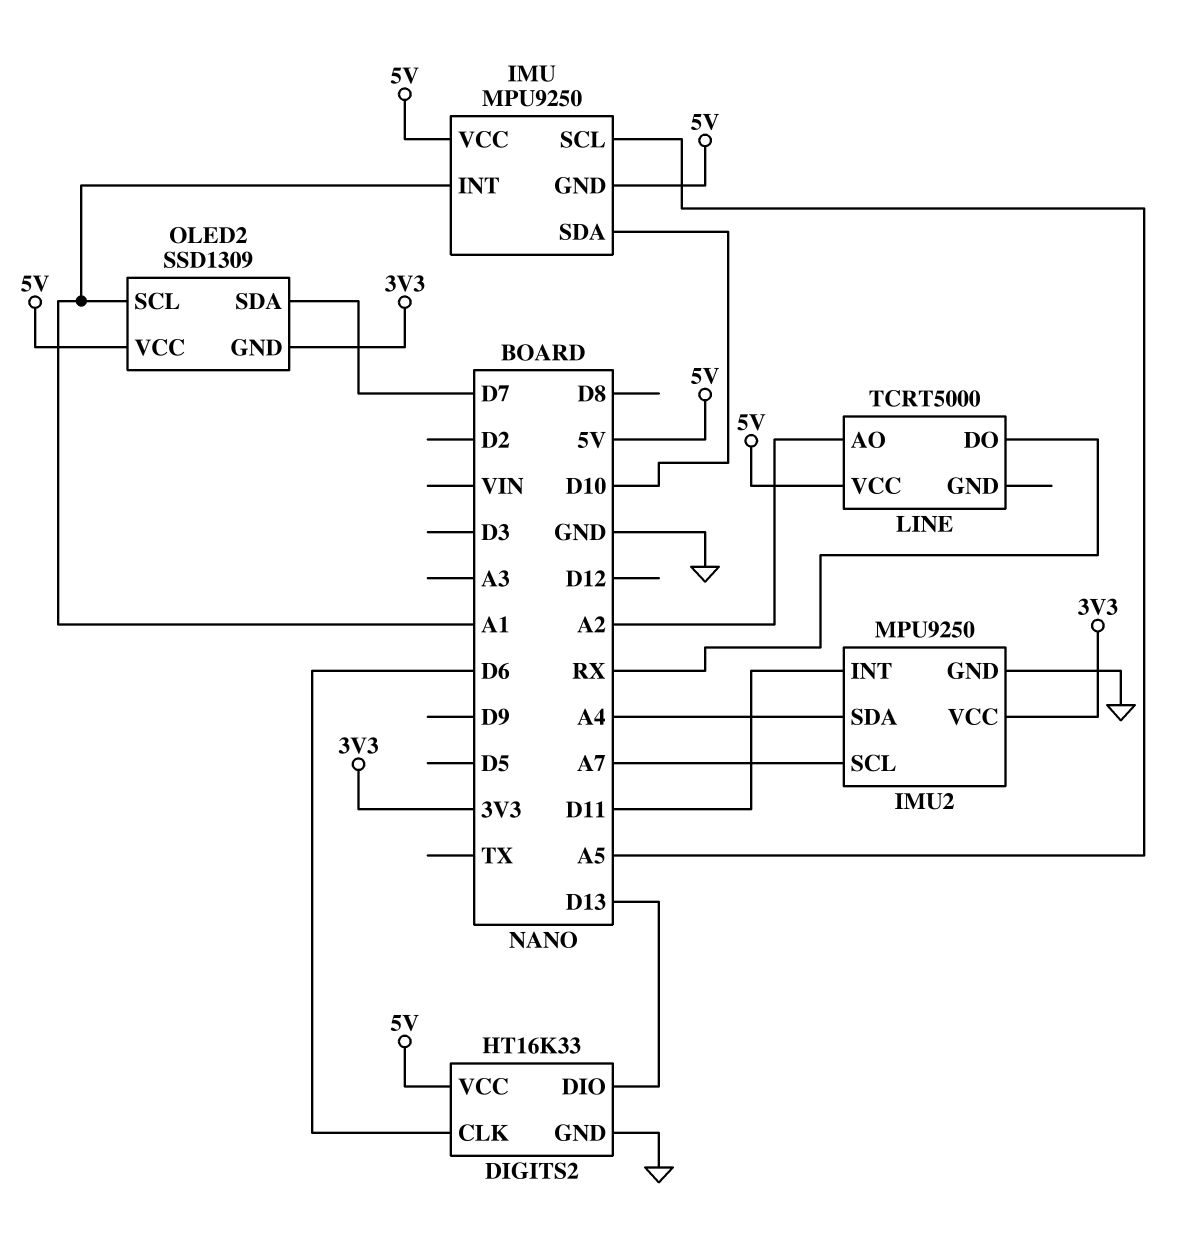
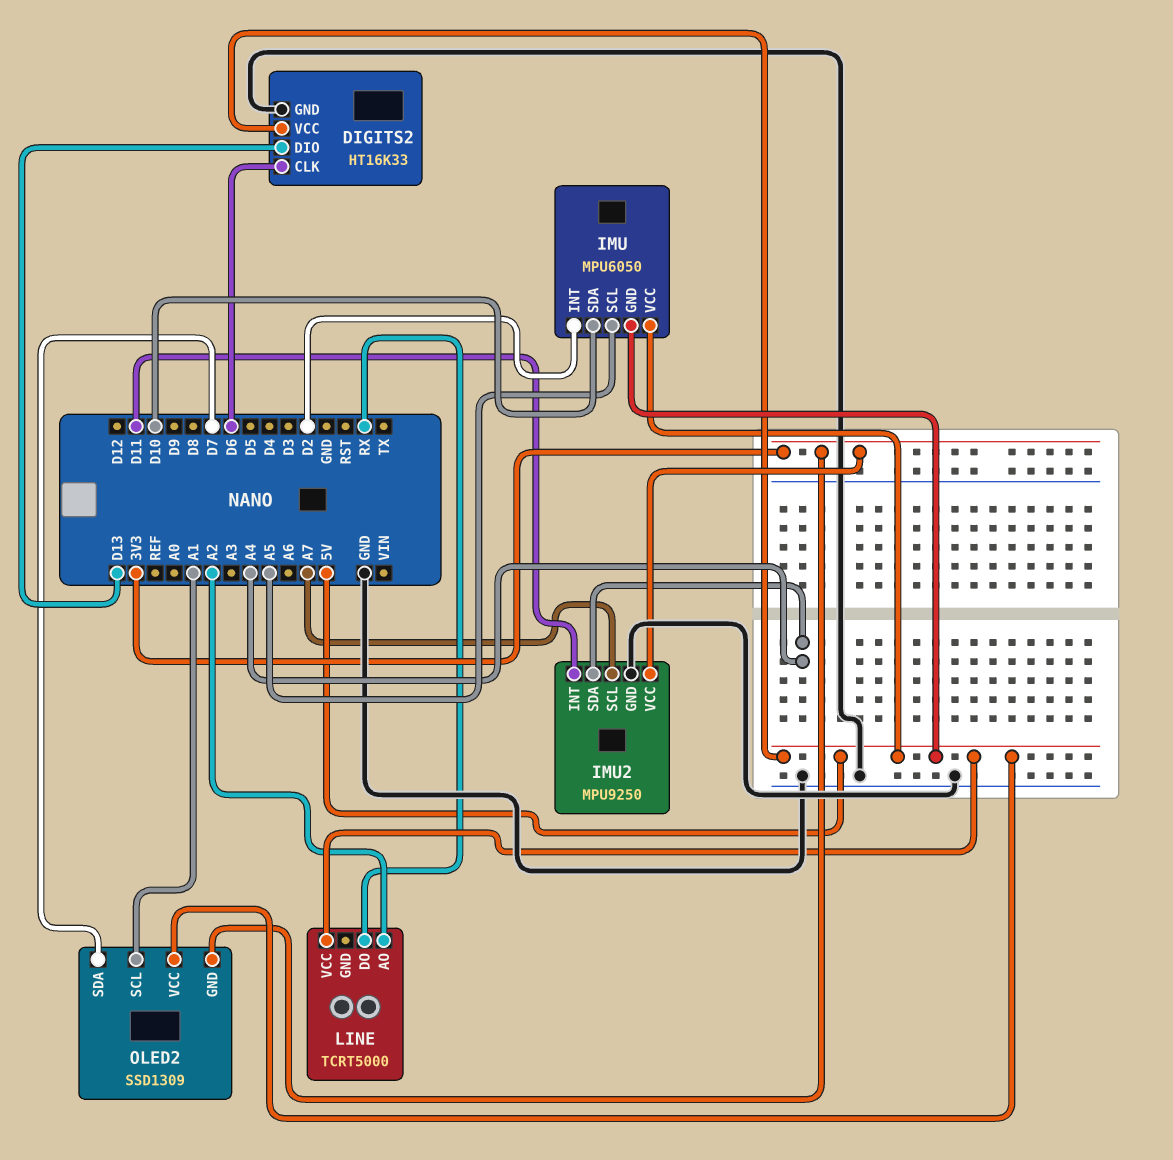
IMU: MPU9250 -> MPU6050
IMU pin INT: A1 -> D2

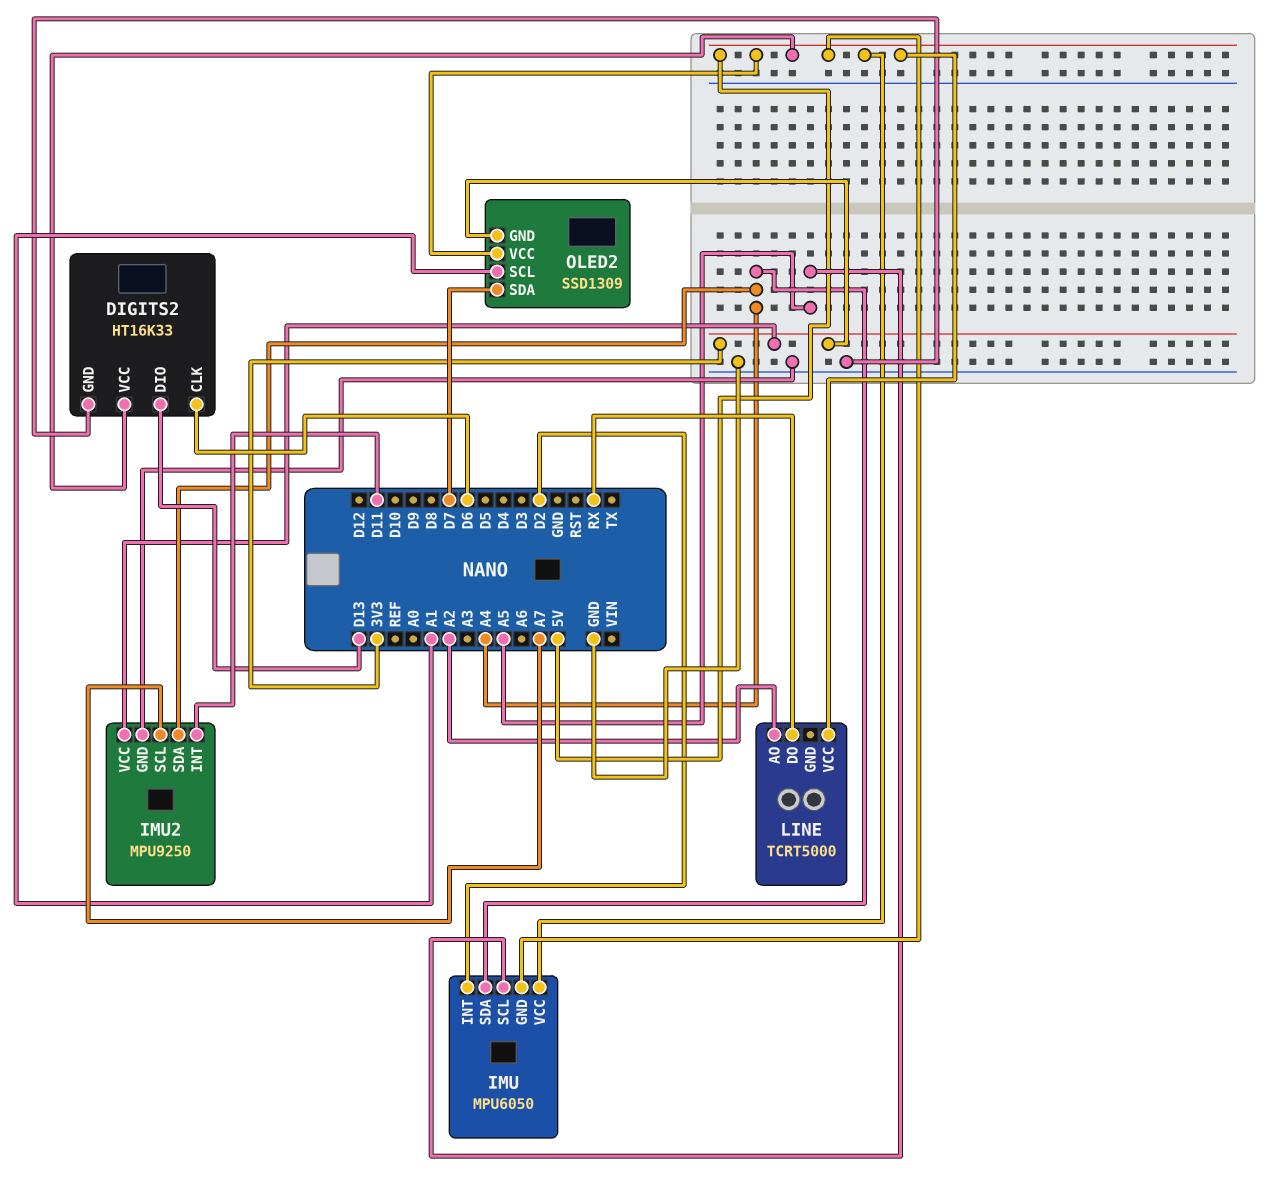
IMU pin SDA: D10 -> A4

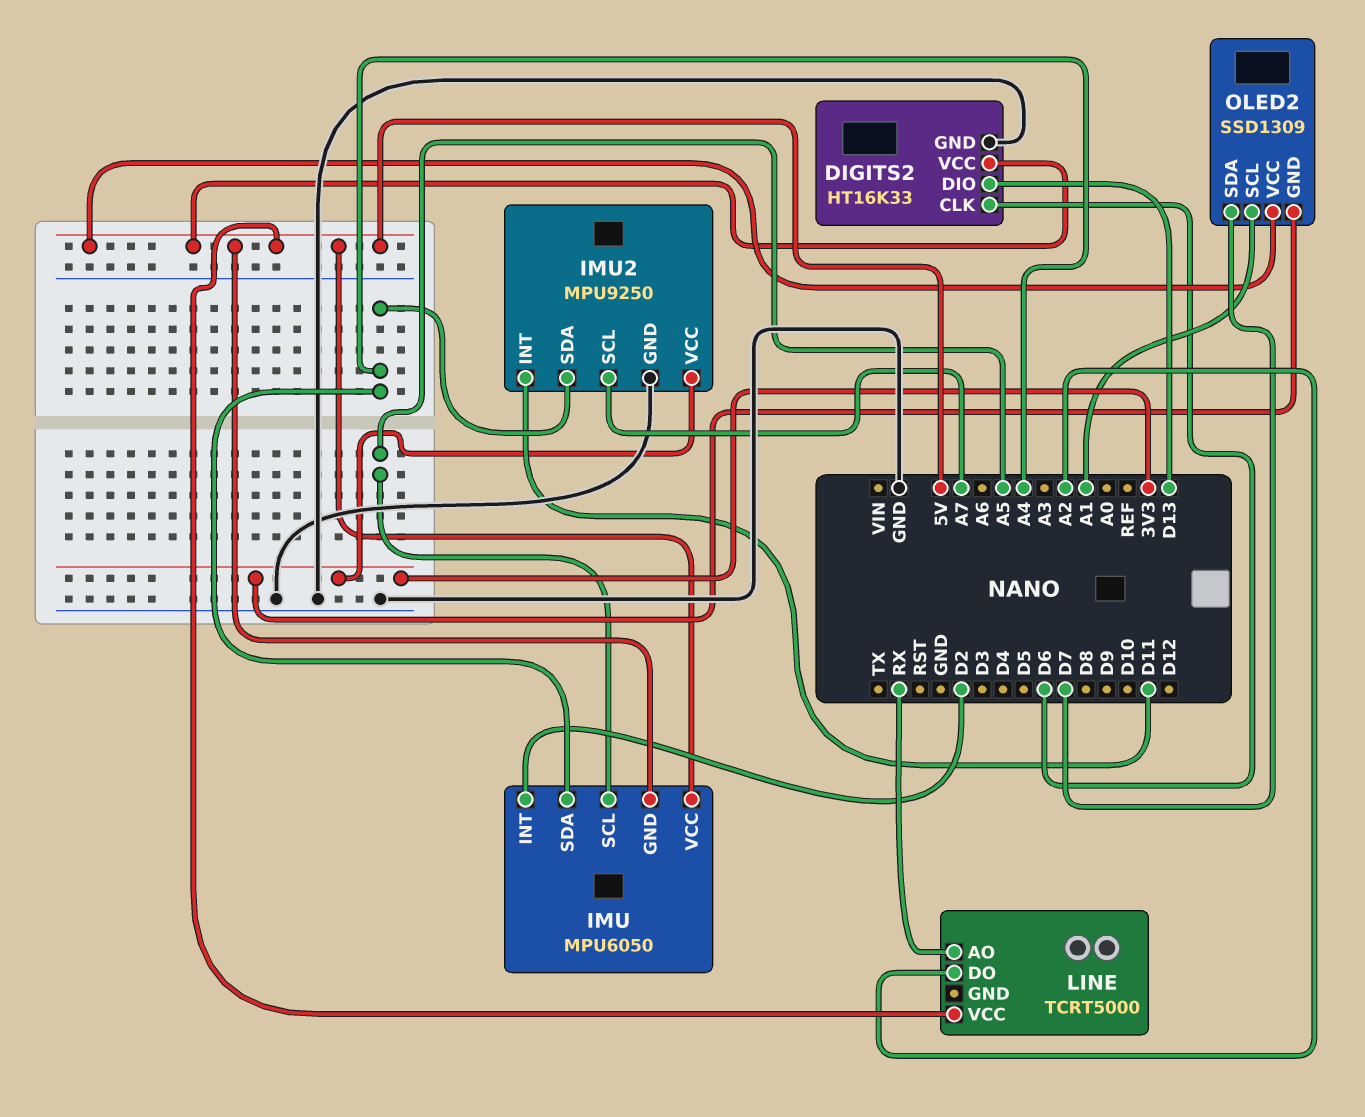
LINE pin AO: A2 -> RX
LINE pin DO: RX -> A2

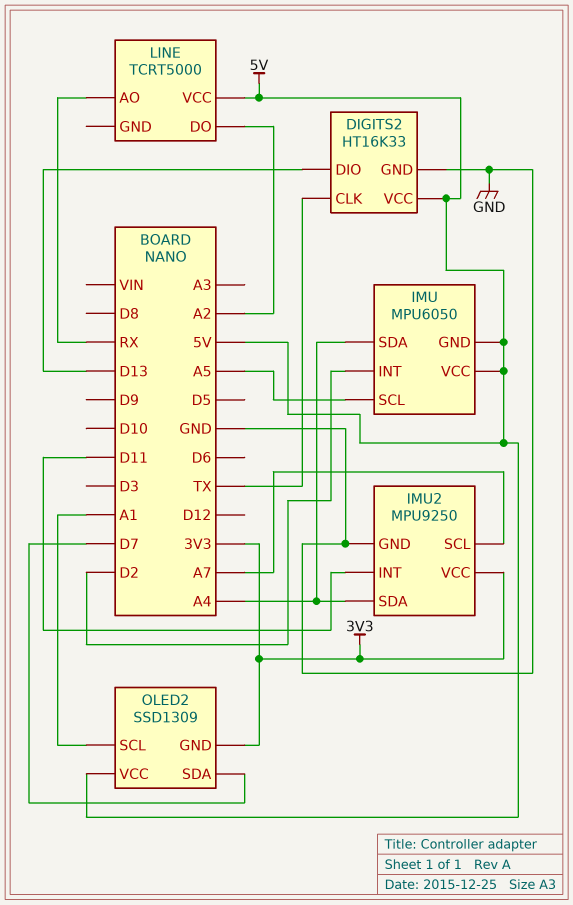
DIGITS2 pin CLK: D6 -> TX

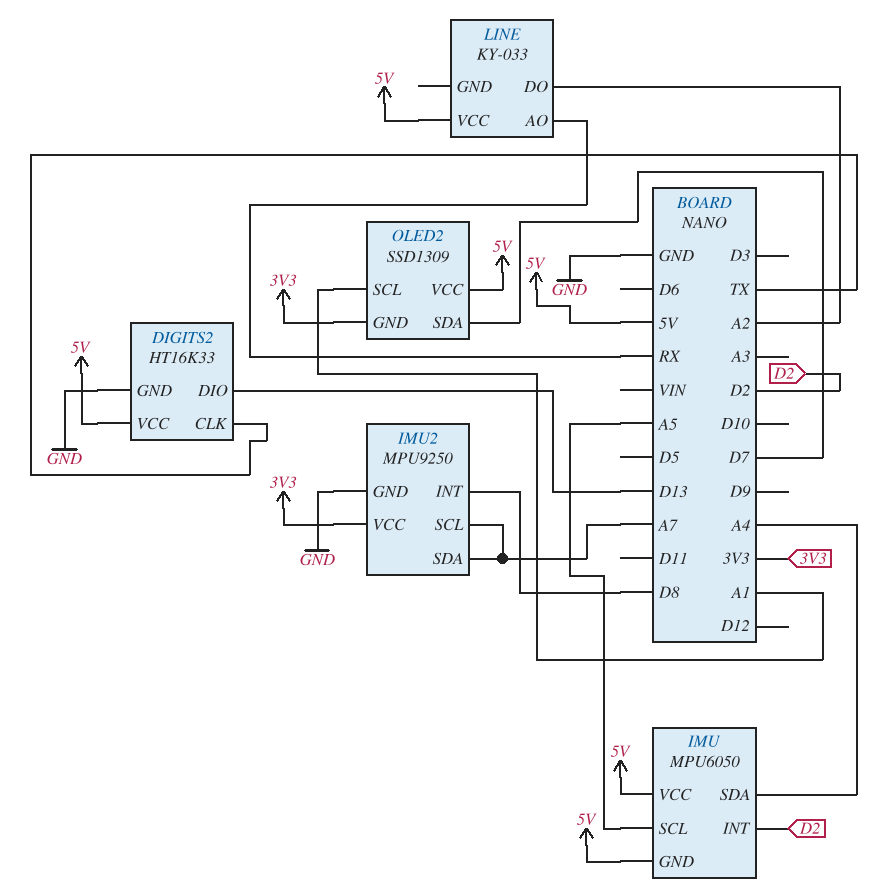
IMU2 pin INT: D11 -> D8
IMU2 pin SDA: A4 -> A7
LINE: TCRT5000 -> KY-033

